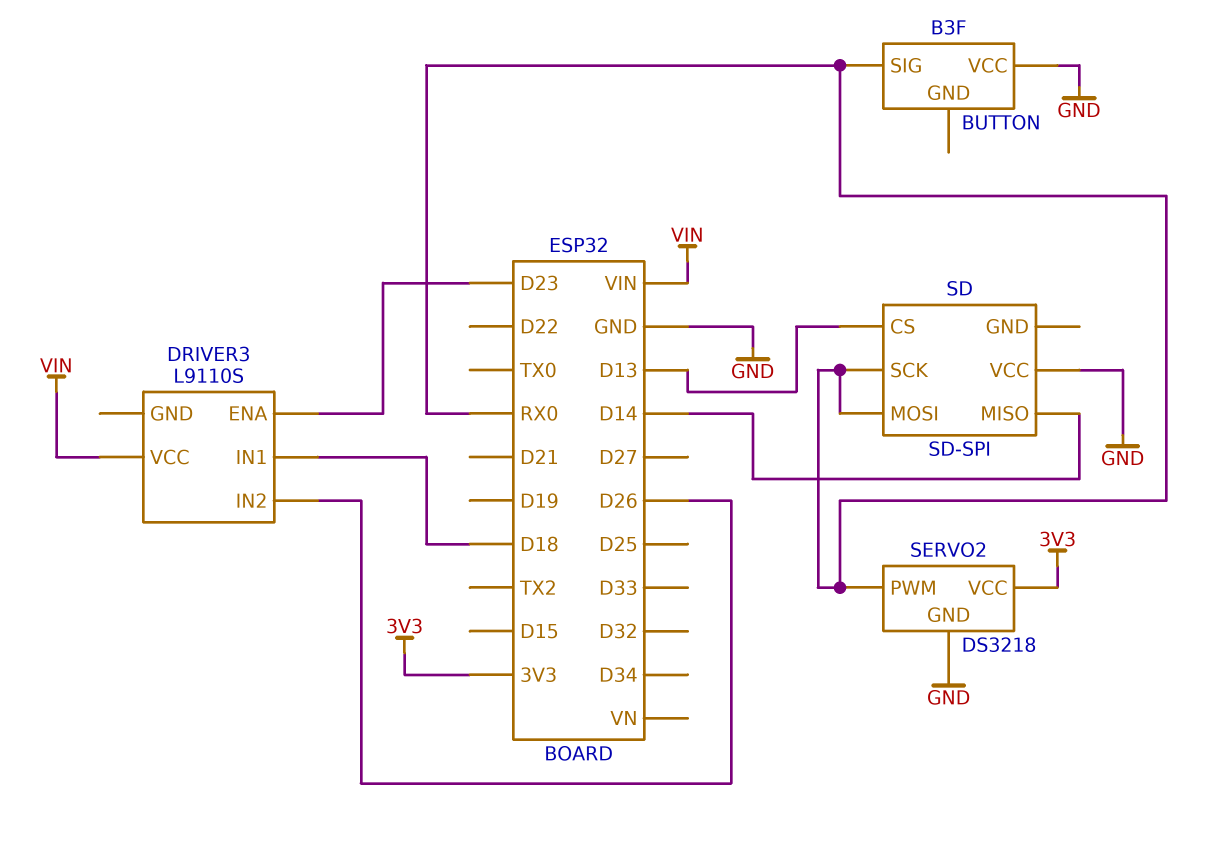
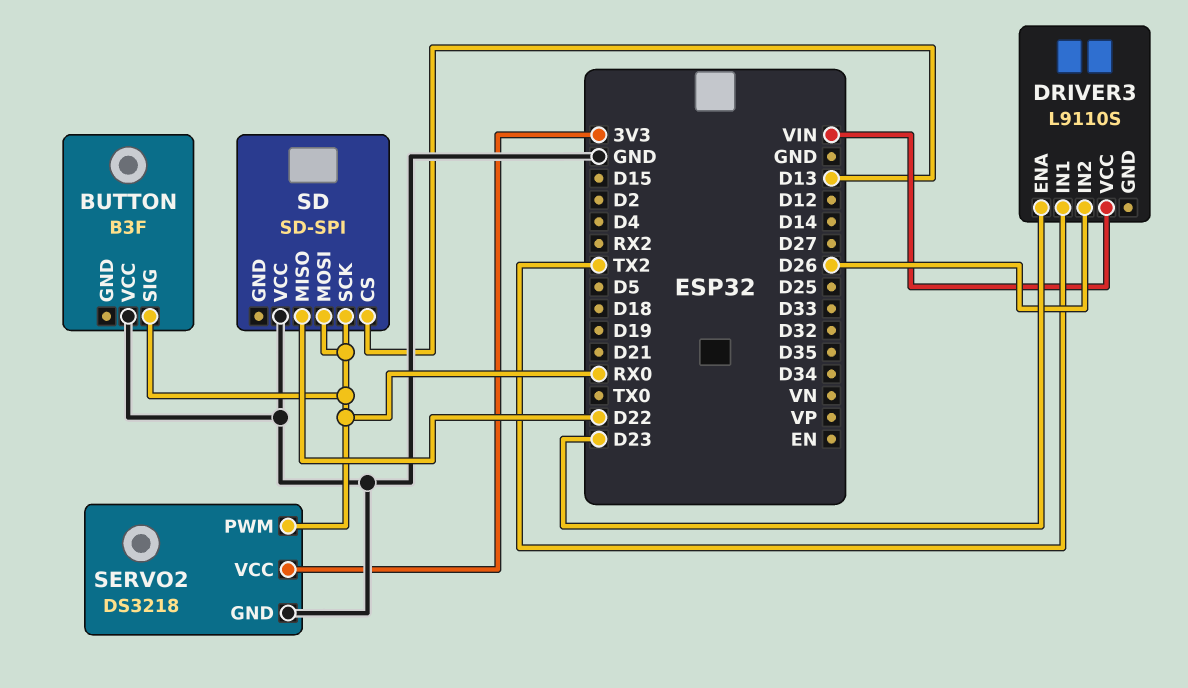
DRIVER3 pin IN1: D18 -> TX2
SD pin MISO: D14 -> D22

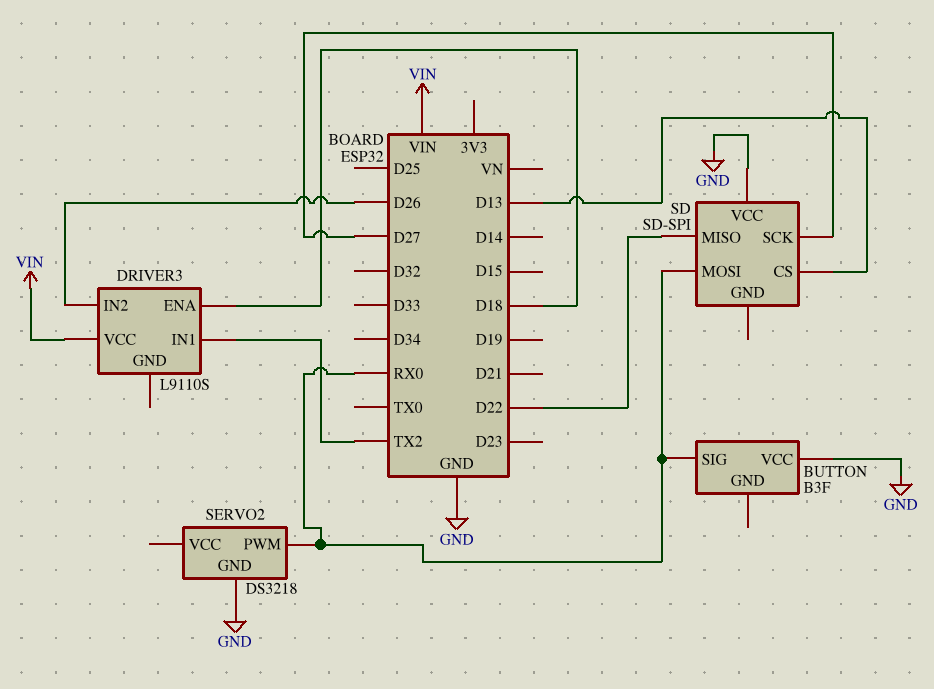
DRIVER3 pin ENA: D23 -> D18
SD pin SCK: RX0 -> D27
SERVO2 pin VCC: 3V3 -> none

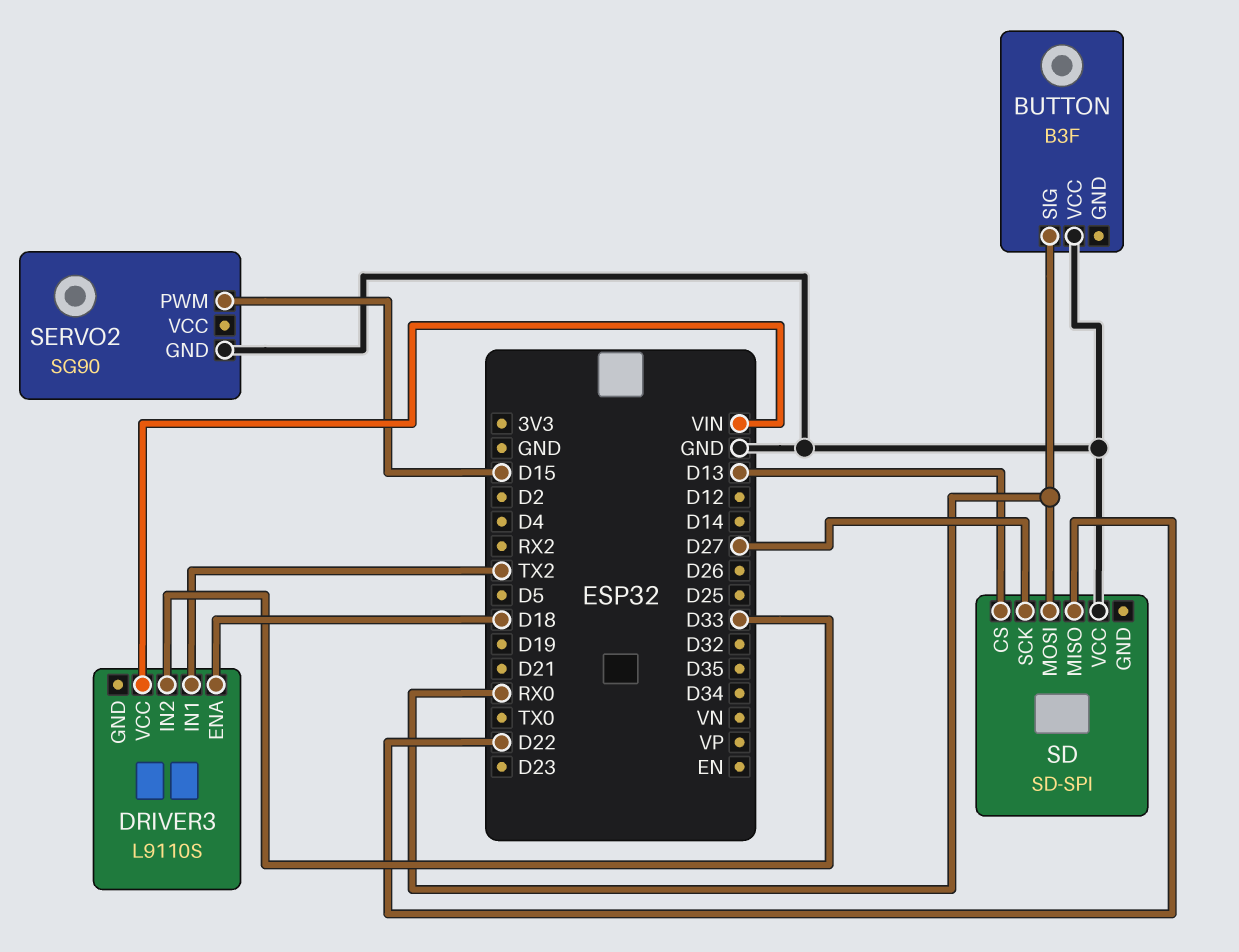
DRIVER3 pin IN2: D26 -> D33
SERVO2: DS3218 -> SG90
SERVO2 pin PWM: RX0 -> D15

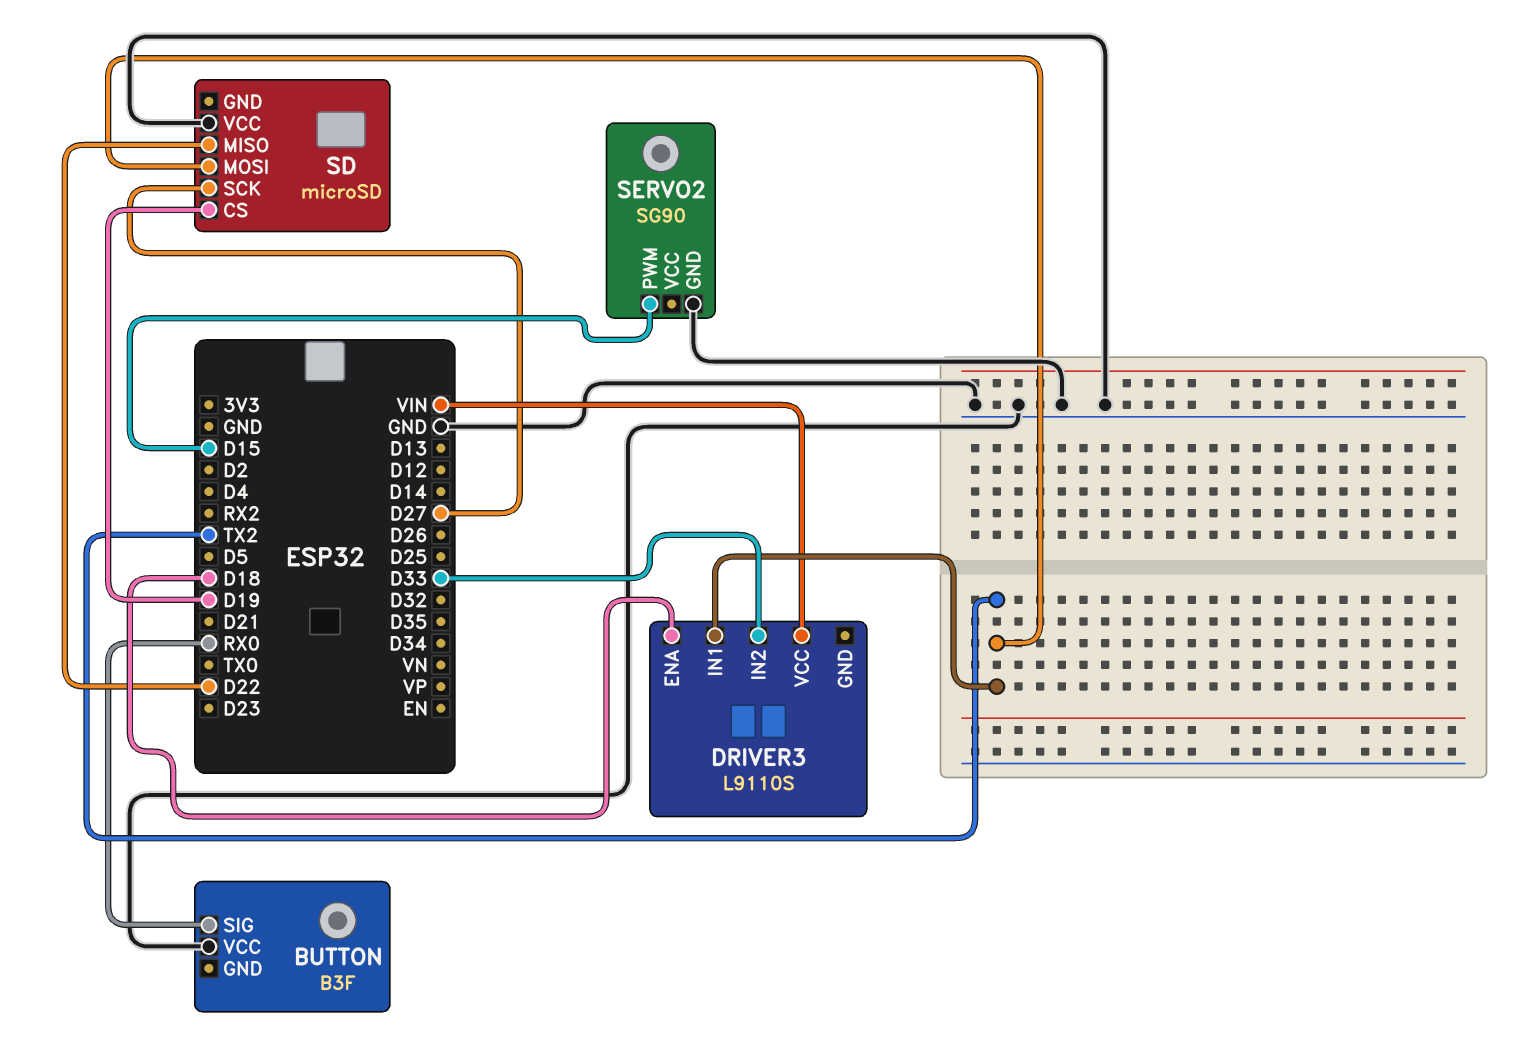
SD: SD-SPI -> microSD
SD pin CS: D13 -> D19
SD pin MOSI: RX0 -> TX2

